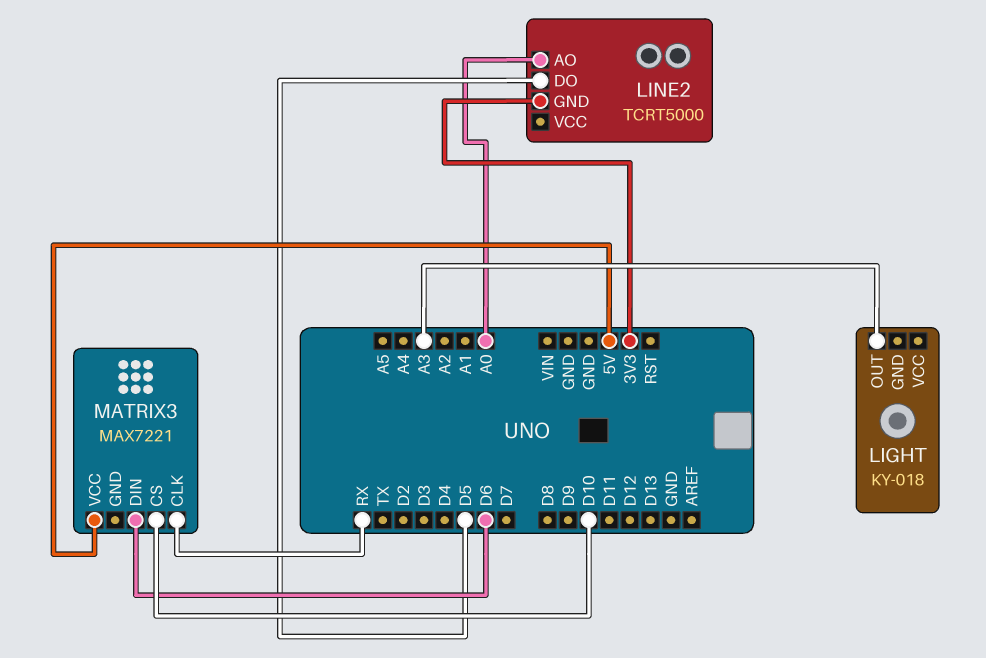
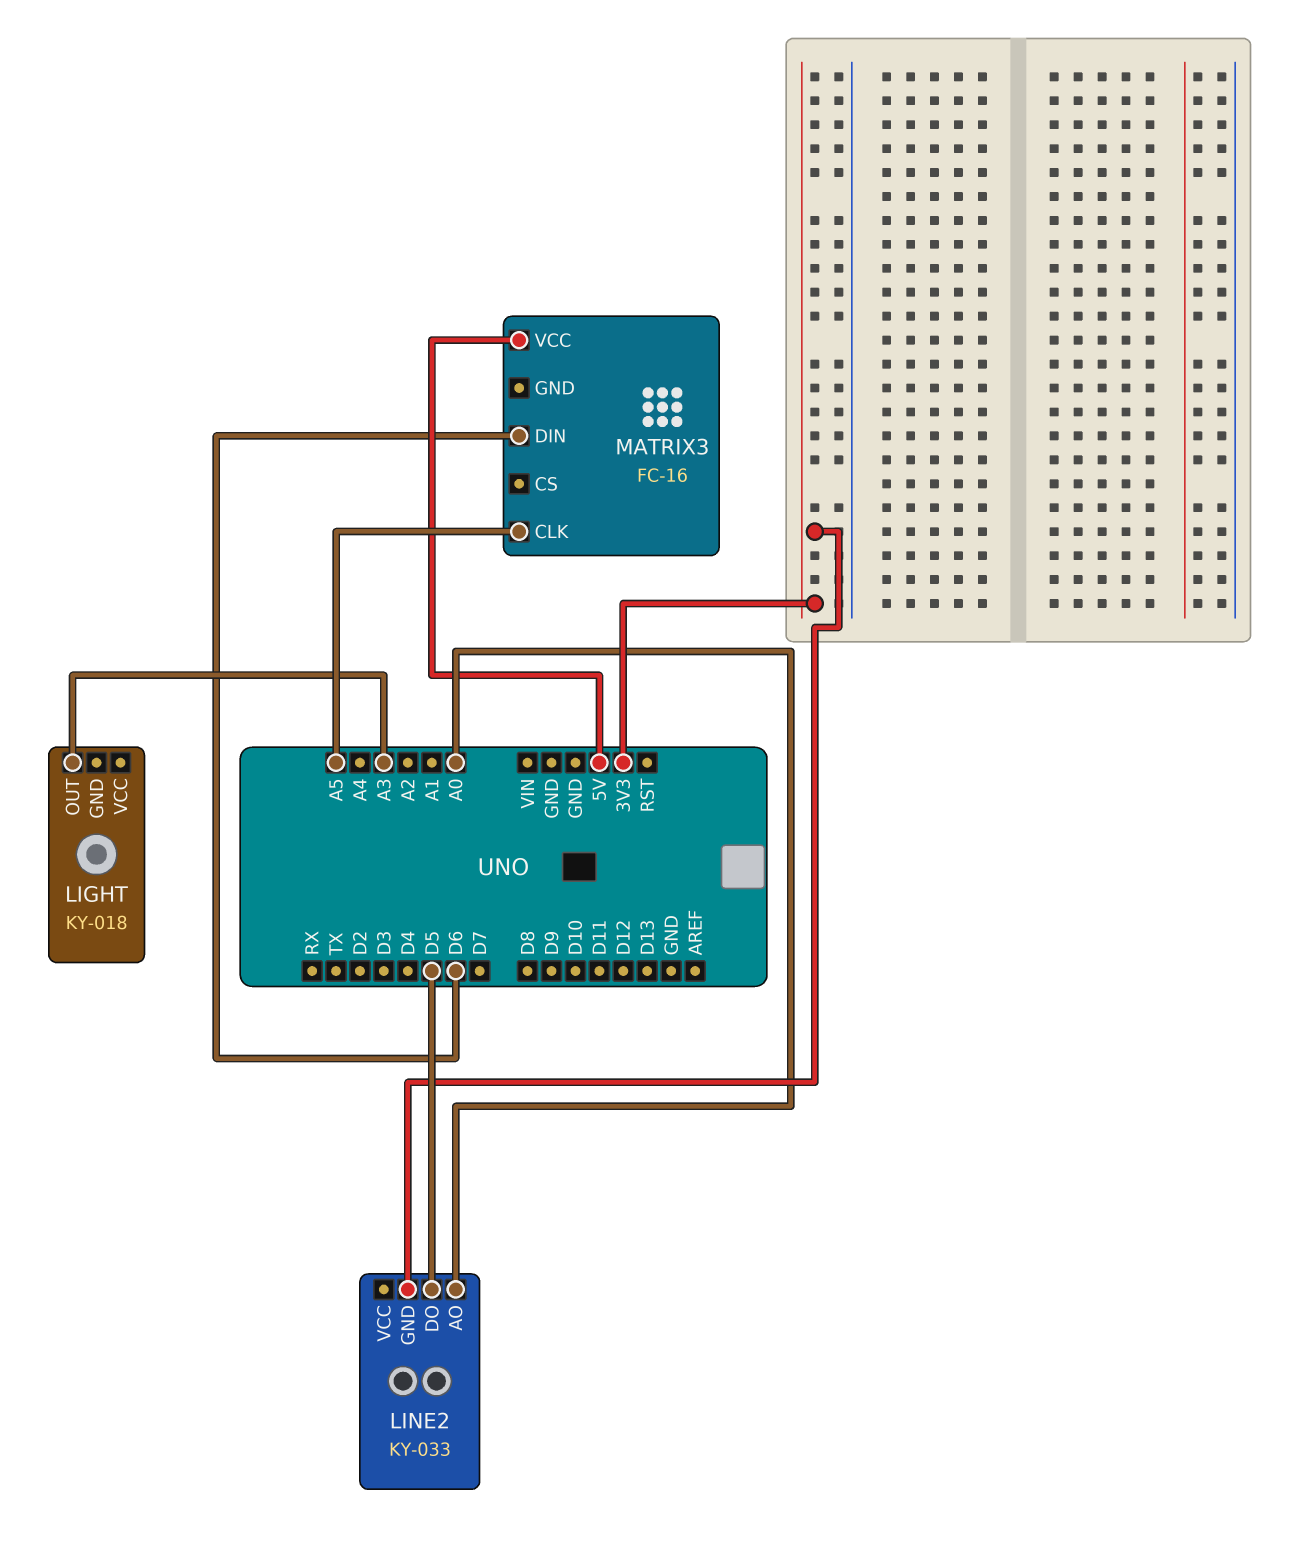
LINE2: TCRT5000 -> KY-033
MATRIX3: MAX7221 -> FC-16
MATRIX3 pin CLK: RX -> A5
MATRIX3 pin CS: D10 -> none

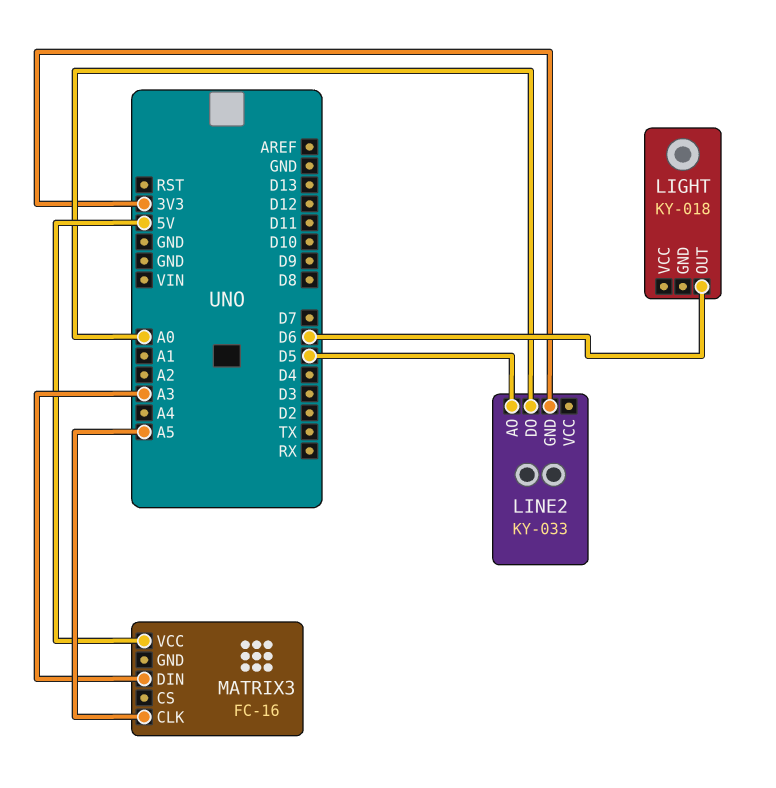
LIGHT pin OUT: A3 -> D6
LINE2 pin AO: A0 -> D5
LINE2 pin DO: D5 -> A0
MATRIX3 pin DIN: D6 -> A3

